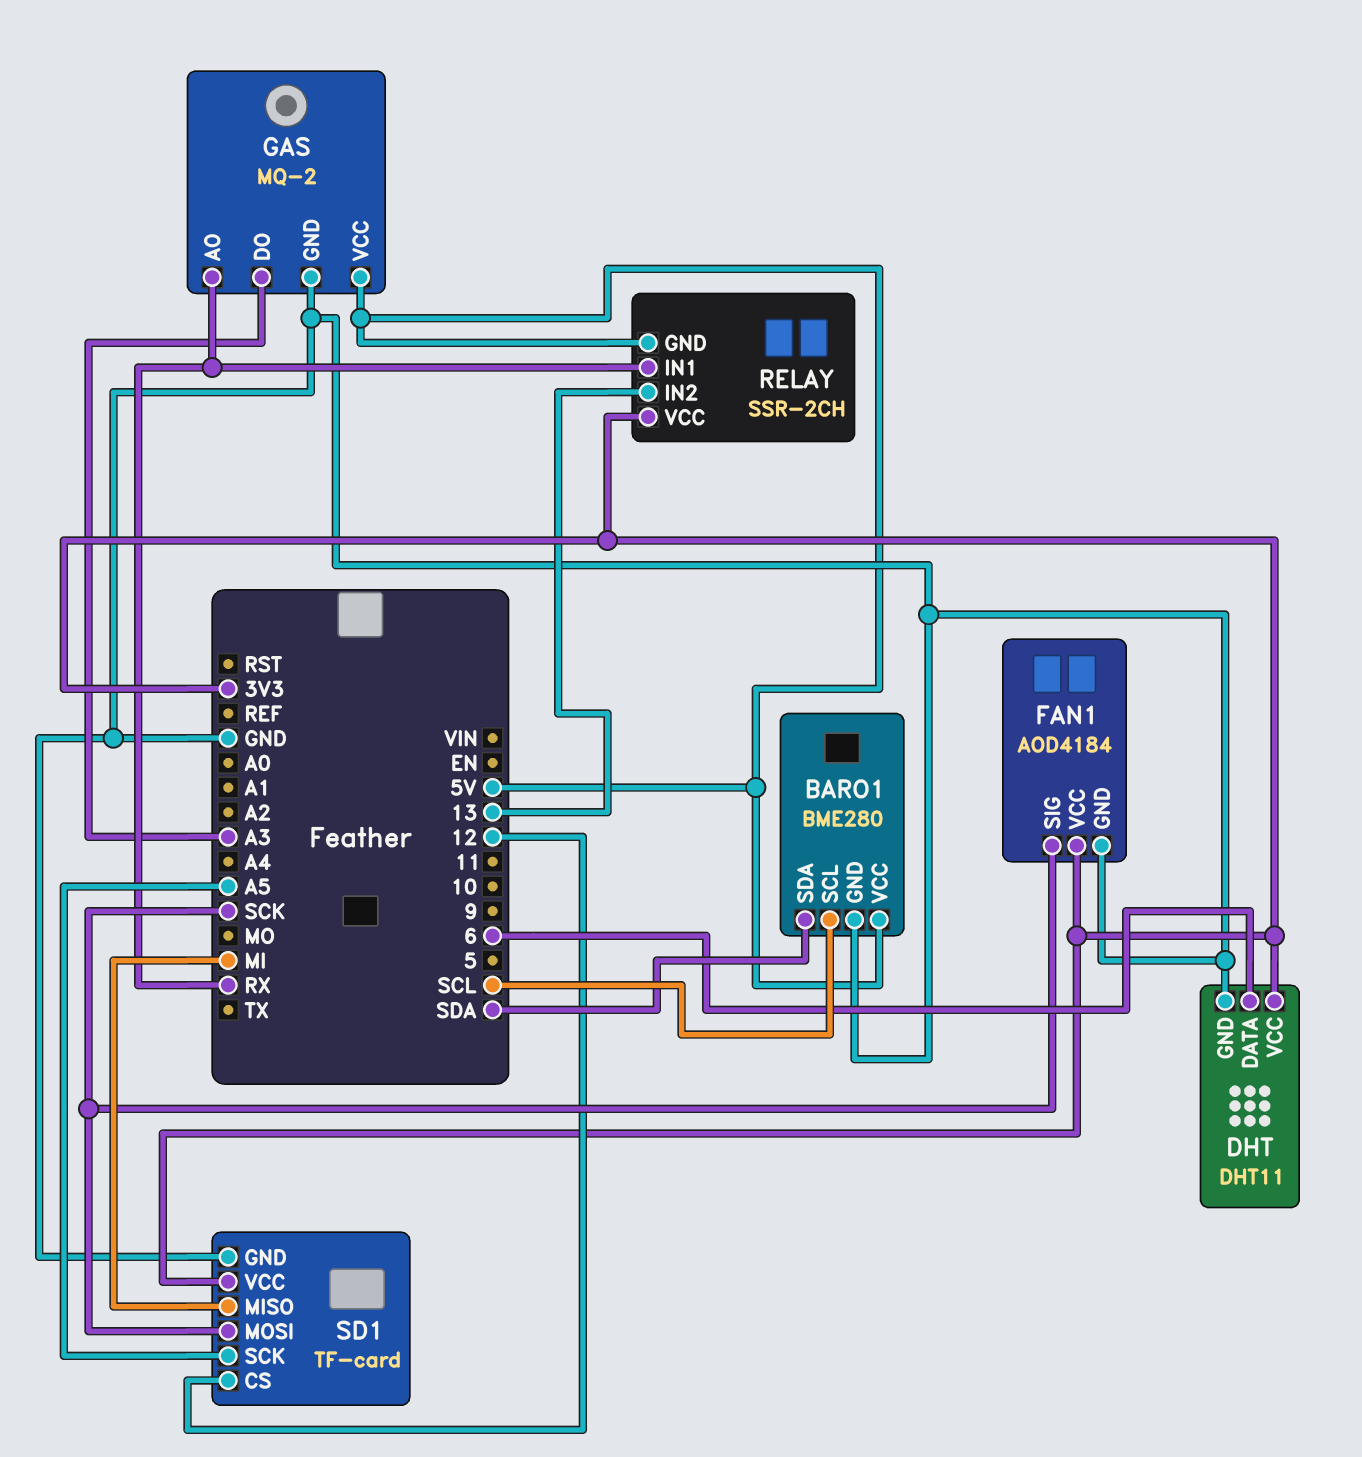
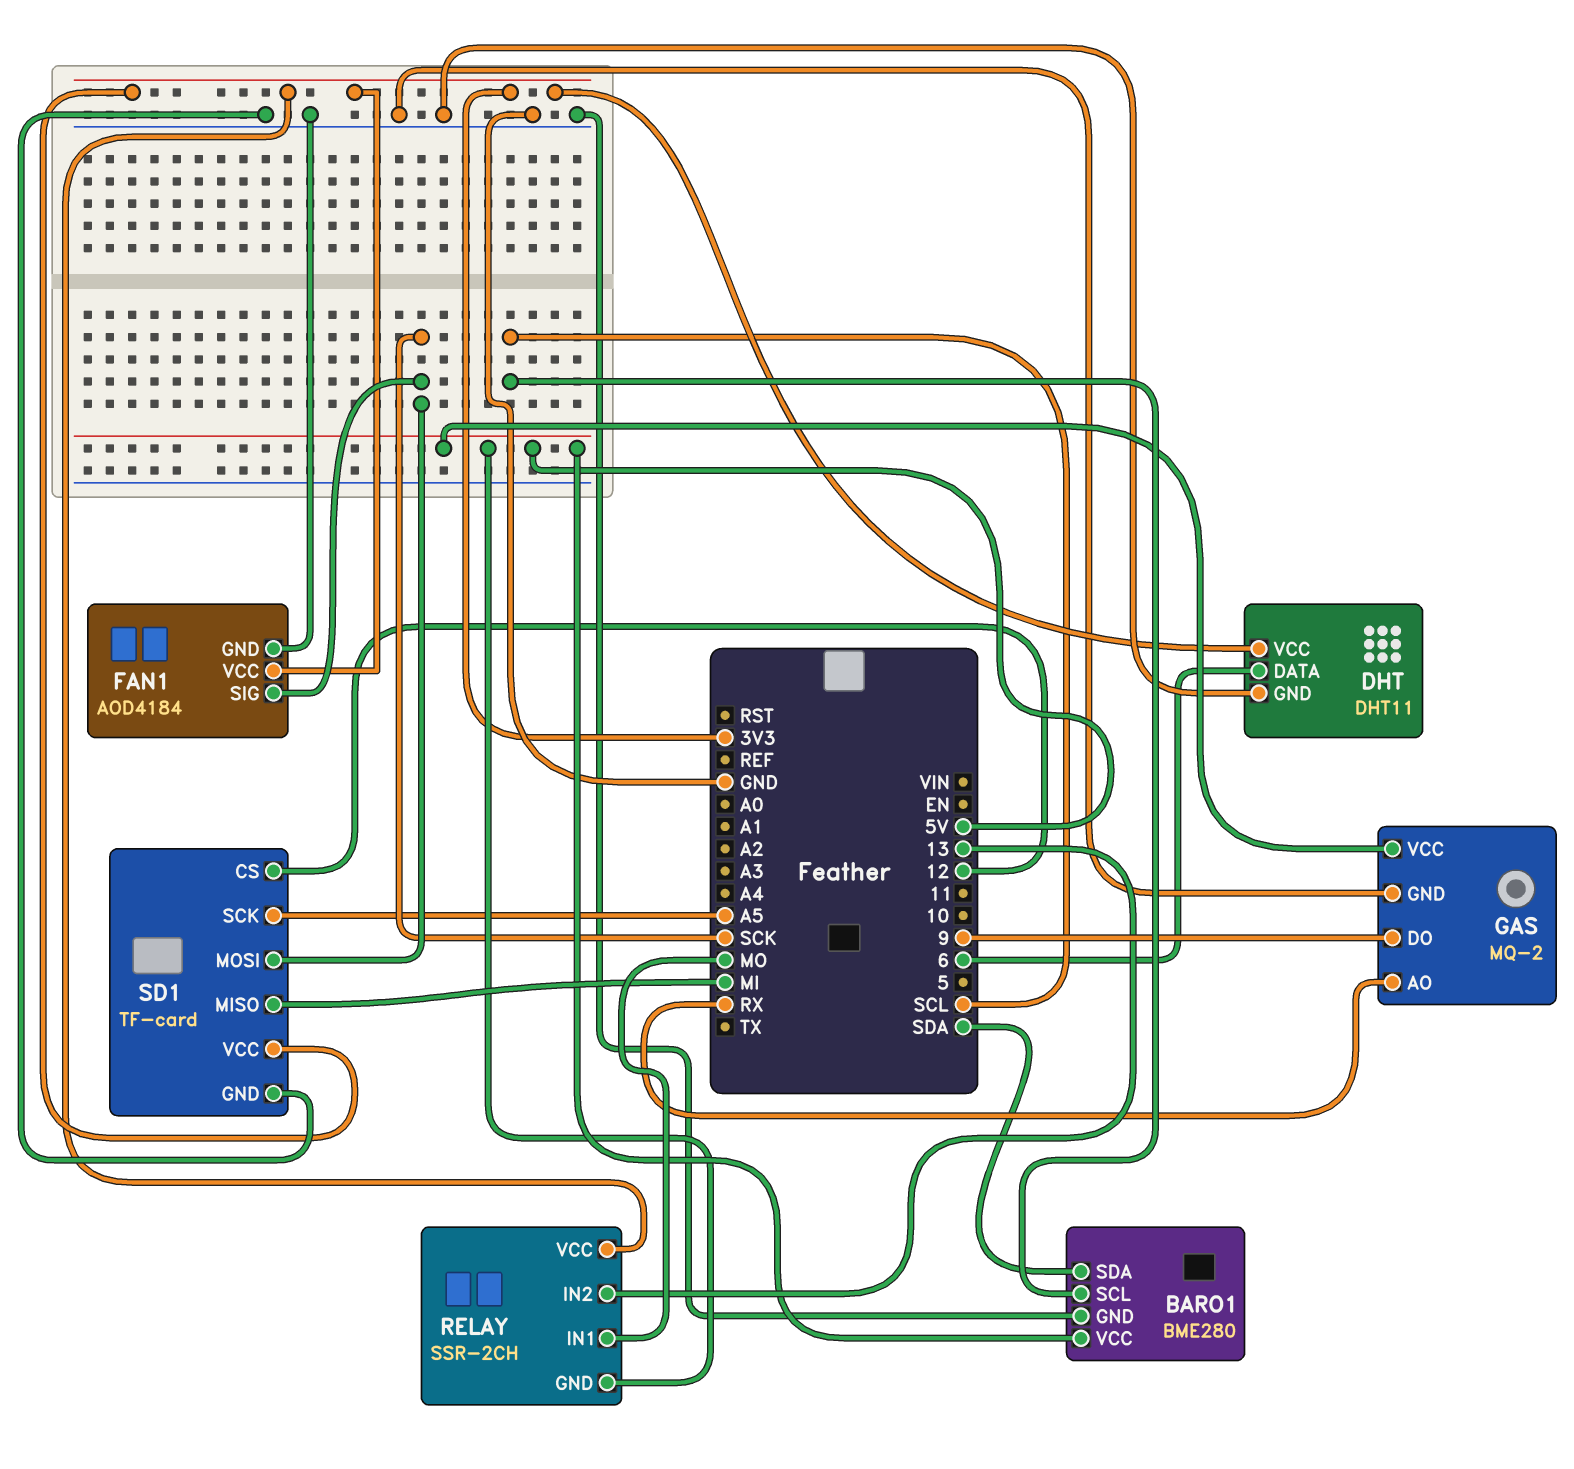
GAS pin DO: A3 -> 9
RELAY pin IN1: RX -> MO

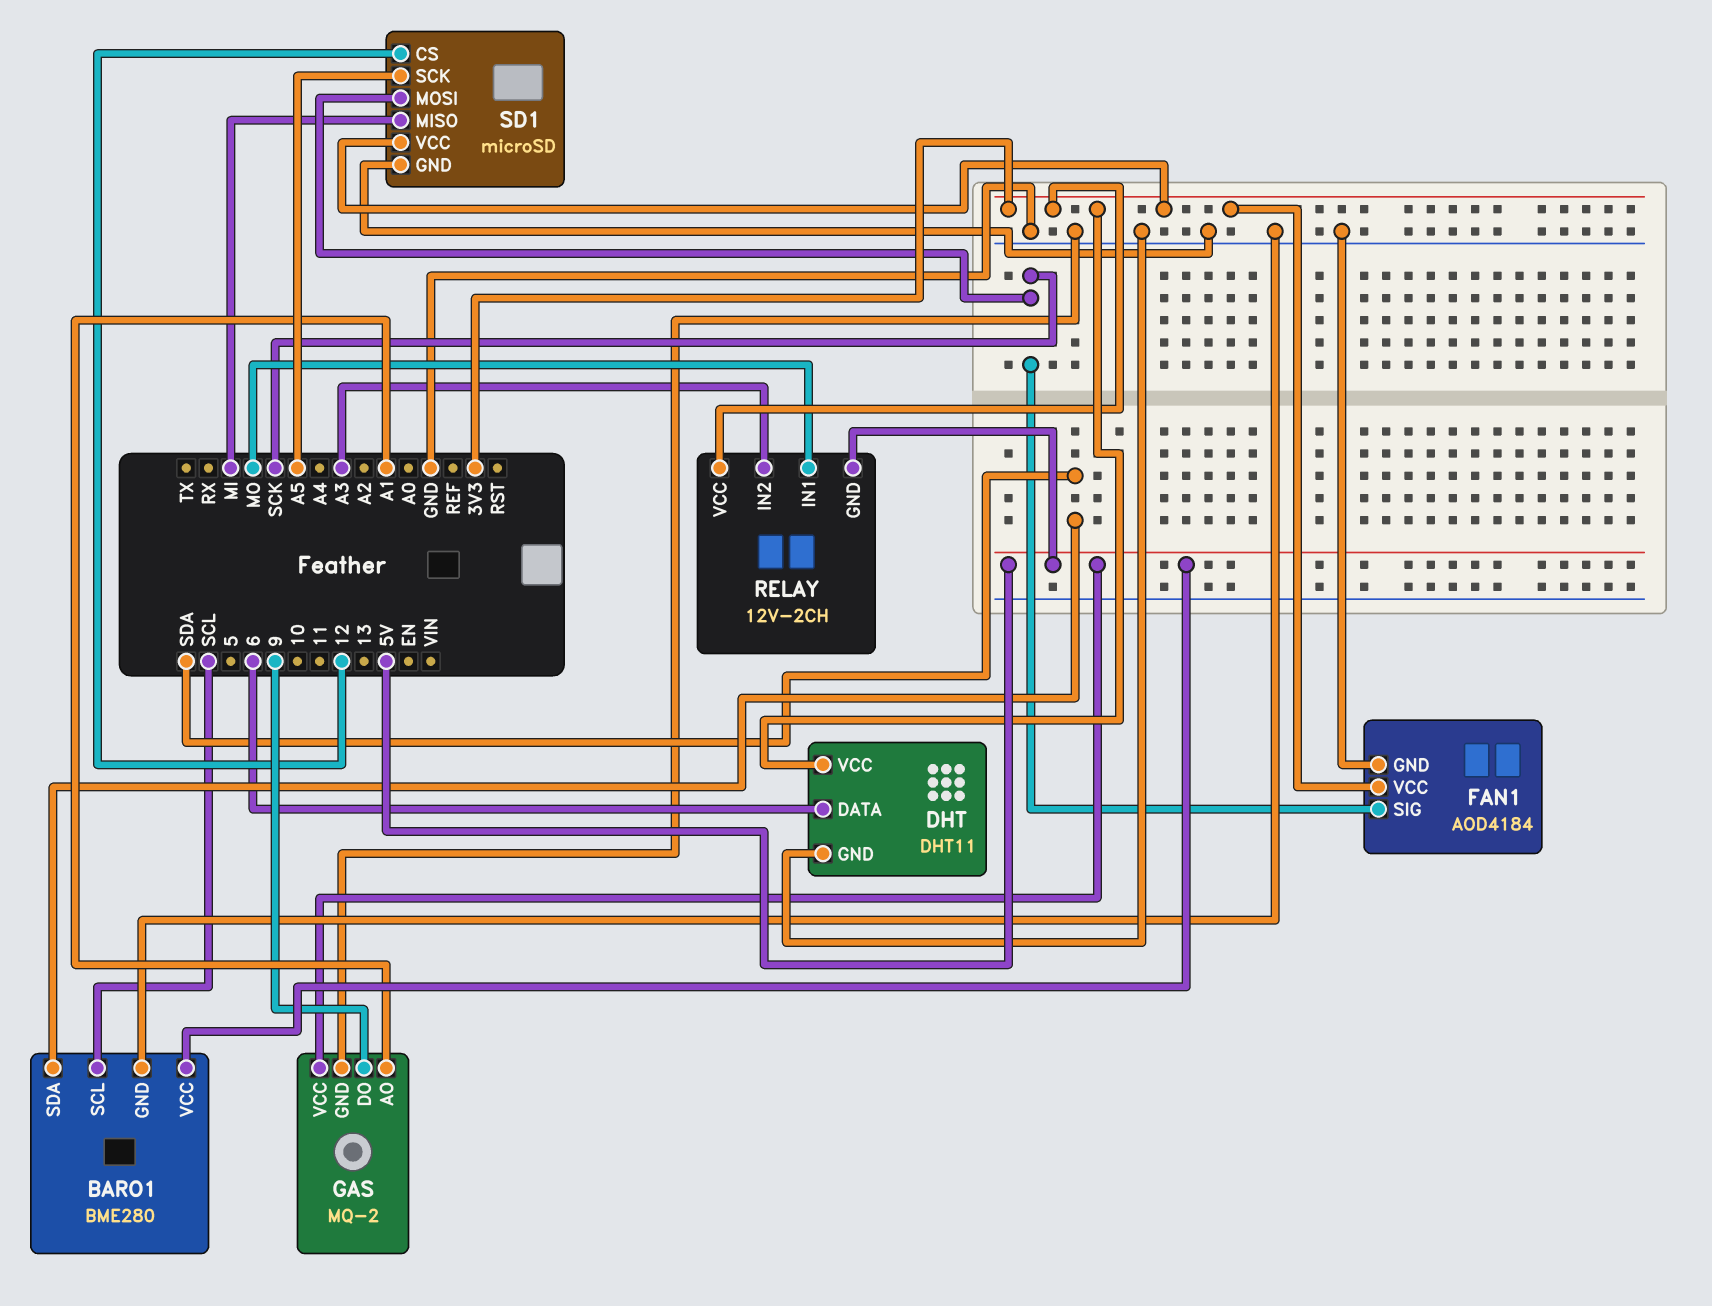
GAS pin AO: RX -> A1
RELAY: SSR-2CH -> 12V-2CH
RELAY pin IN2: 13 -> A3
SD1: TF-card -> microSD

